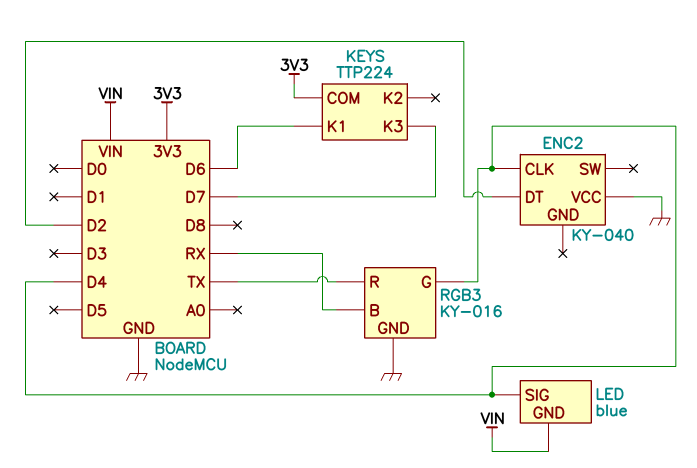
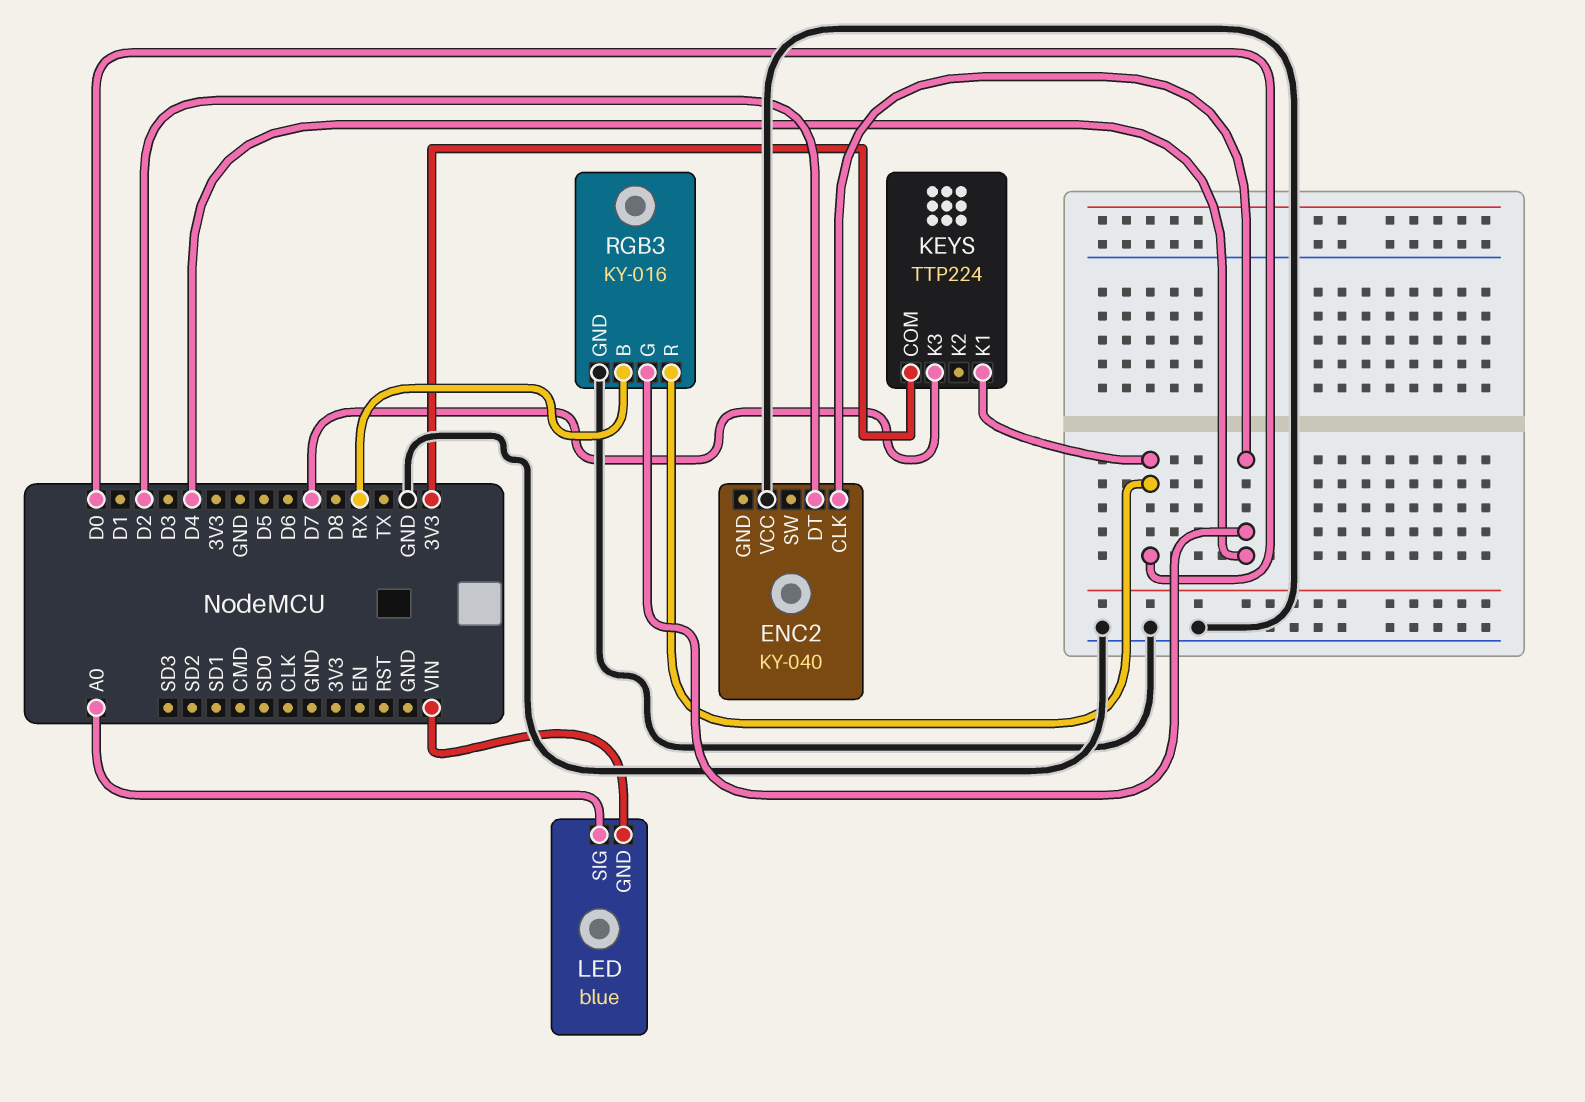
KEYS pin K1: D6 -> D0
LED pin SIG: D4 -> A0
RGB3 pin R: TX -> D0

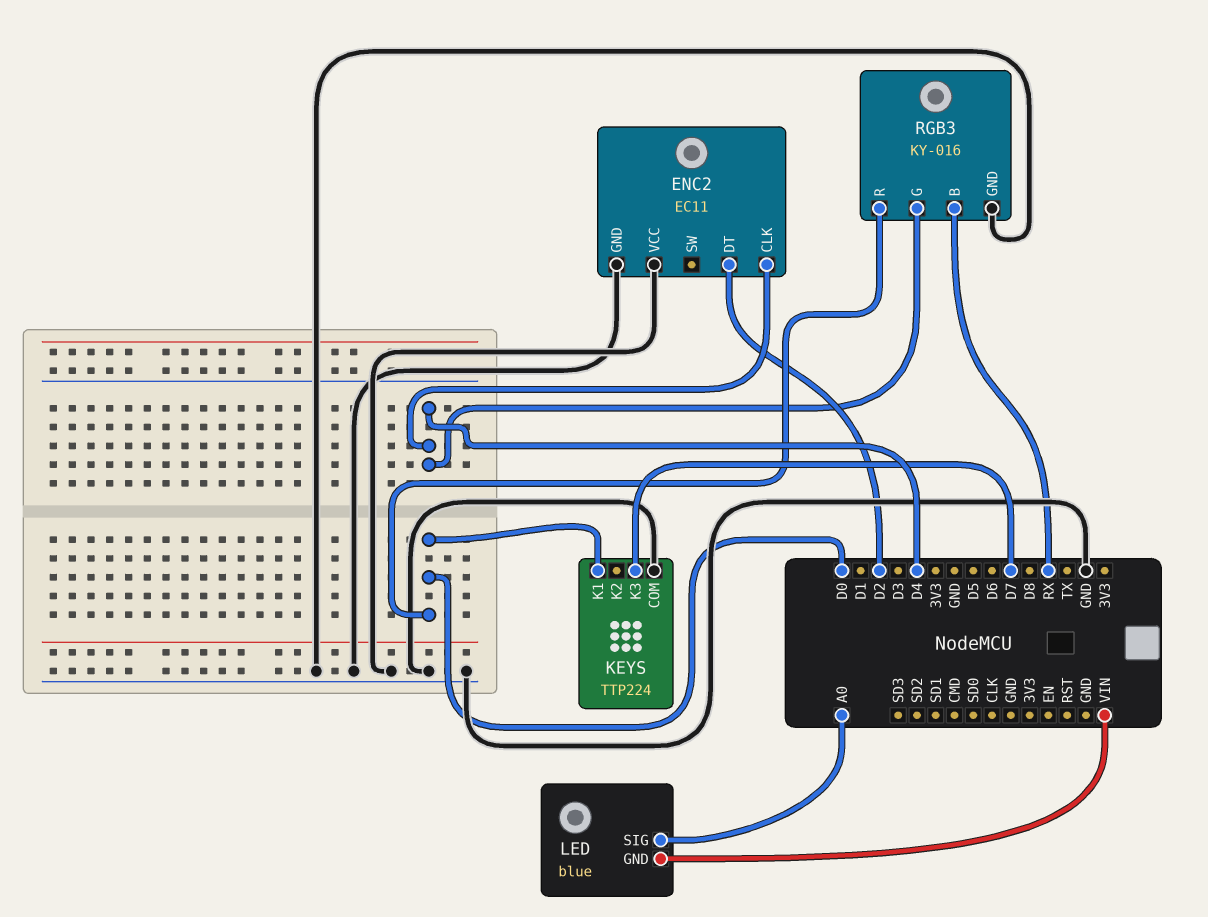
ENC2: KY-040 -> EC11
ENC2 pin GND: none -> GND
KEYS pin COM: 3V3 -> GND

